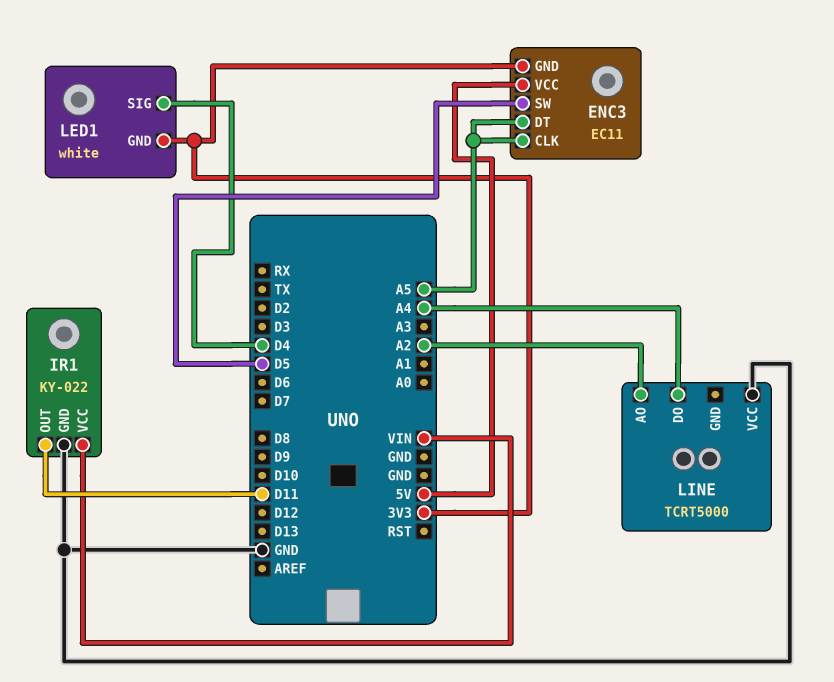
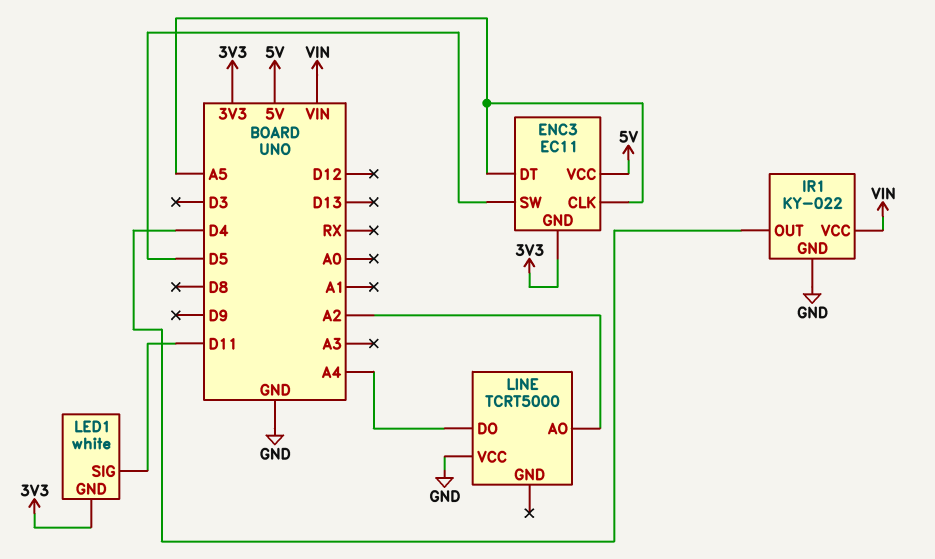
IR1 pin OUT: D11 -> D4
LED1 pin SIG: D4 -> D11

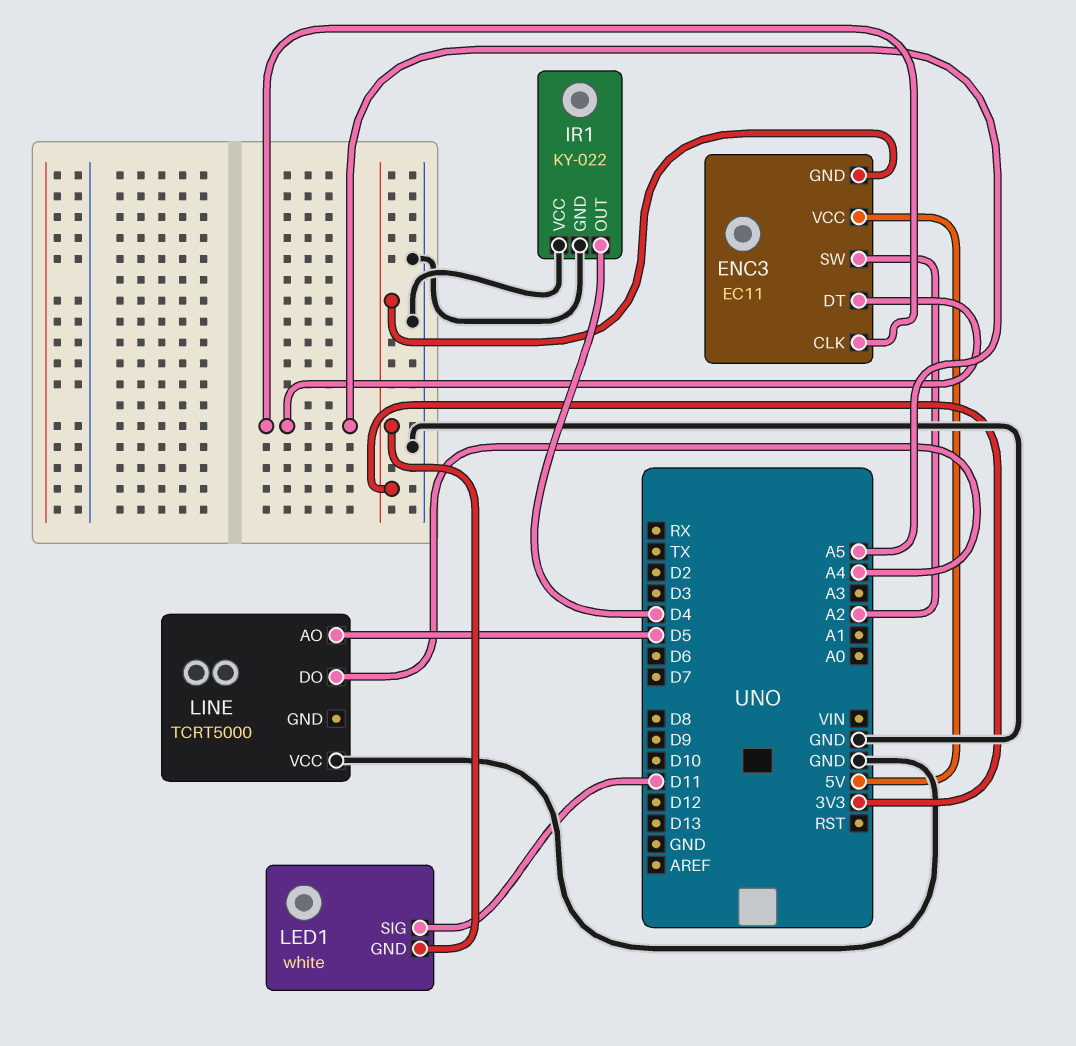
ENC3 pin SW: D5 -> A2
IR1 pin VCC: VIN -> GND
LINE pin AO: A2 -> D5

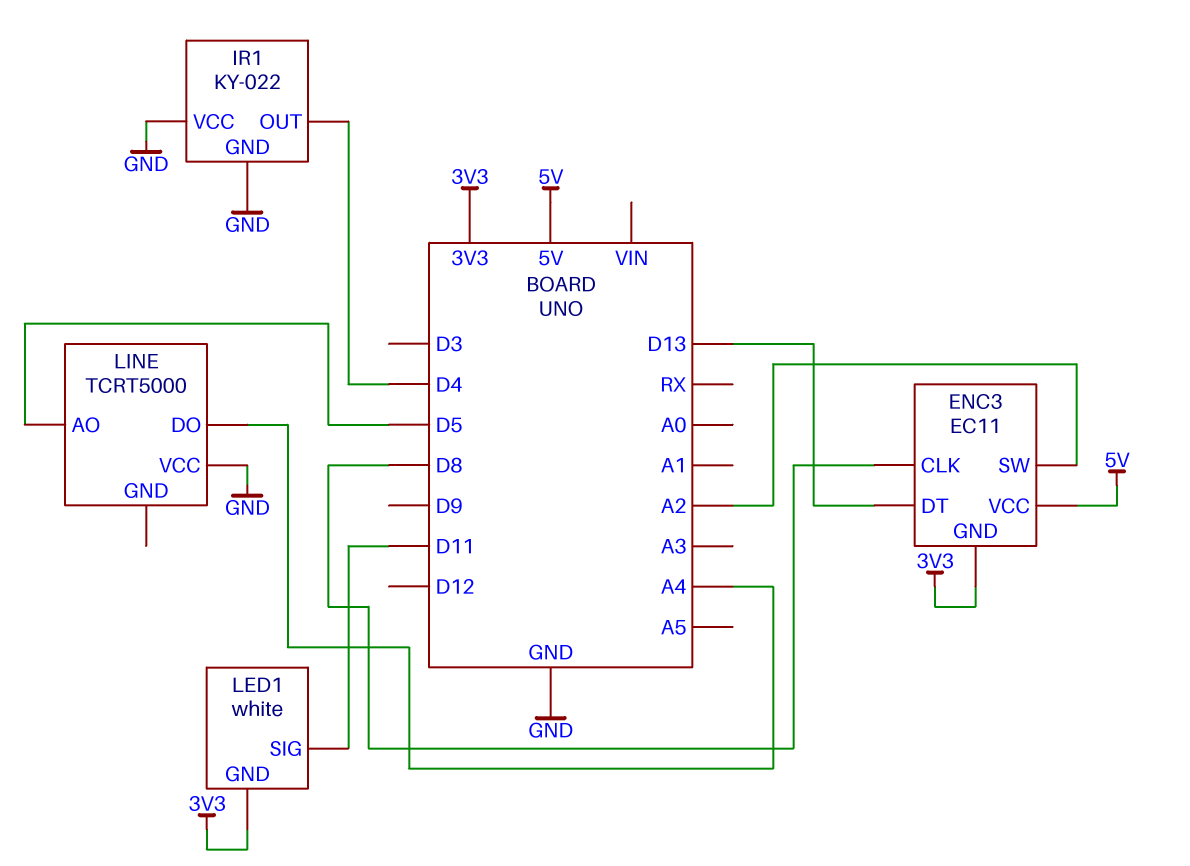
ENC3 pin CLK: A5 -> D8
ENC3 pin DT: A5 -> D13

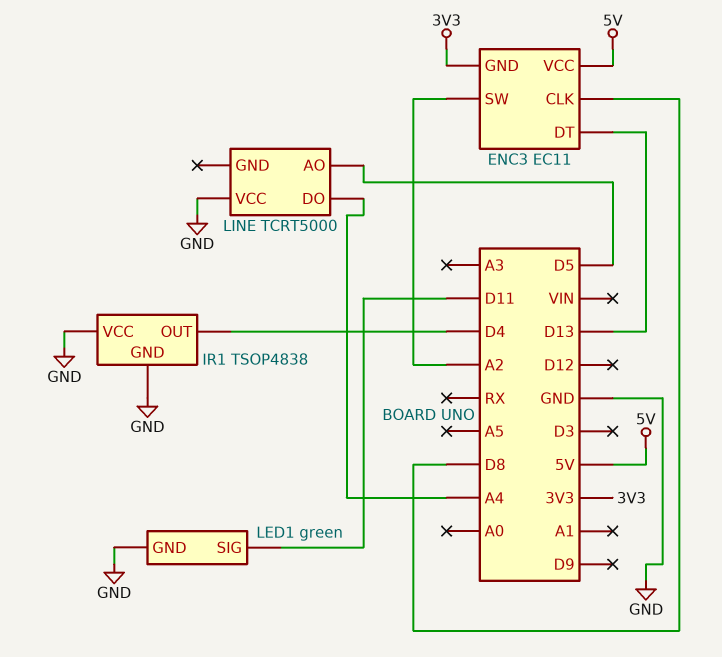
IR1: KY-022 -> TSOP4838
LED1: white -> green
LED1 pin GND: 3V3 -> GND

